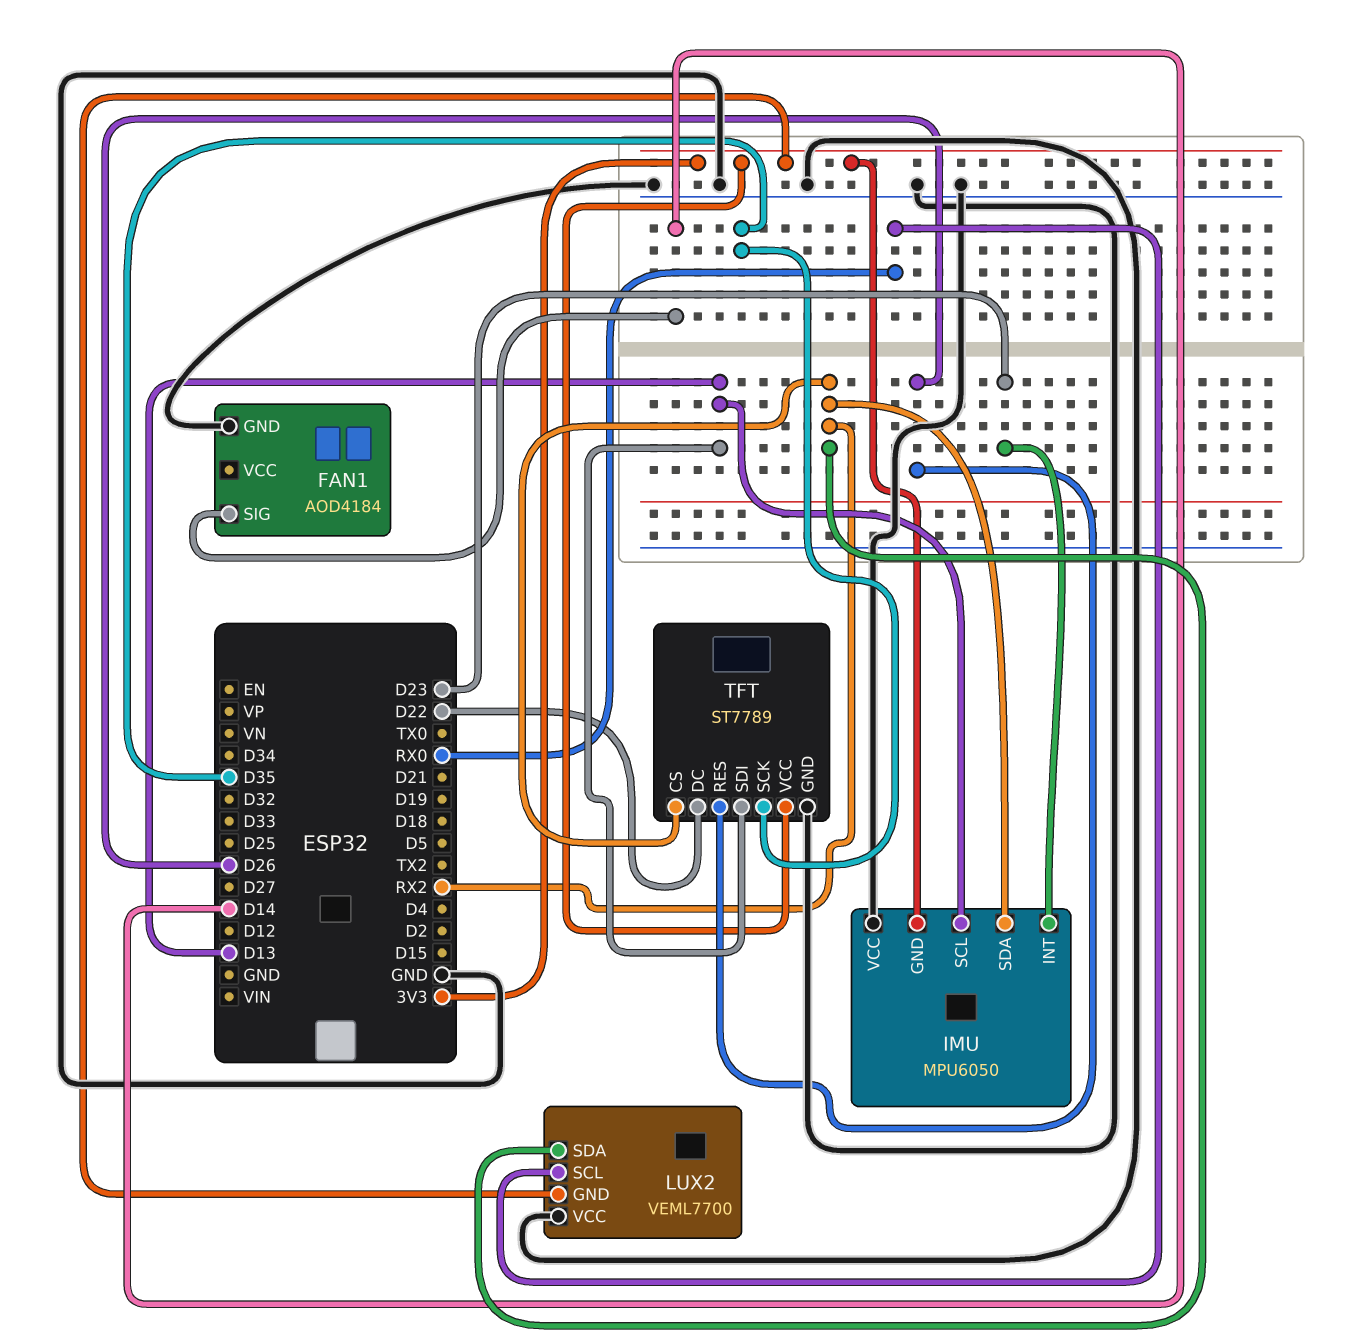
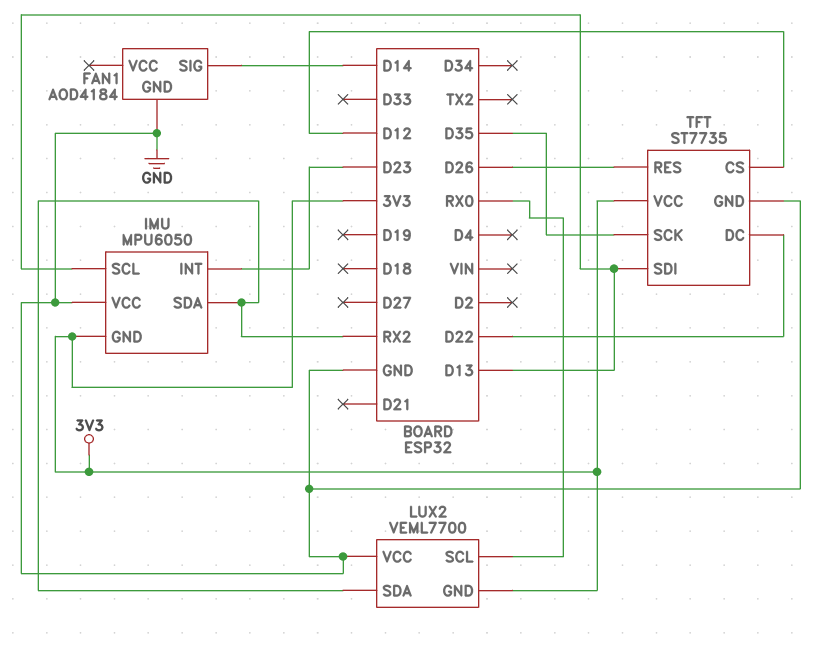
TFT: ST7789 -> ST7735
TFT pin CS: RX2 -> D12

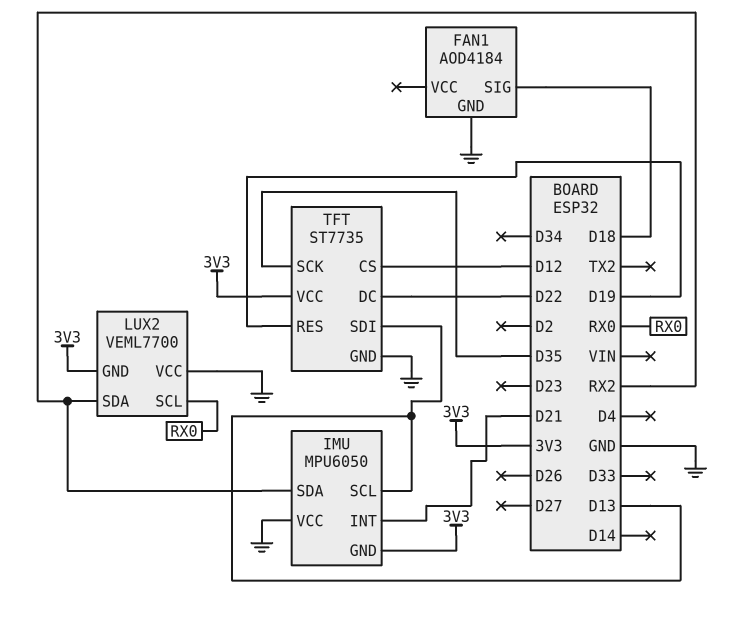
FAN1 pin SIG: D14 -> D18
IMU pin INT: D23 -> D21
TFT pin RES: D26 -> D19

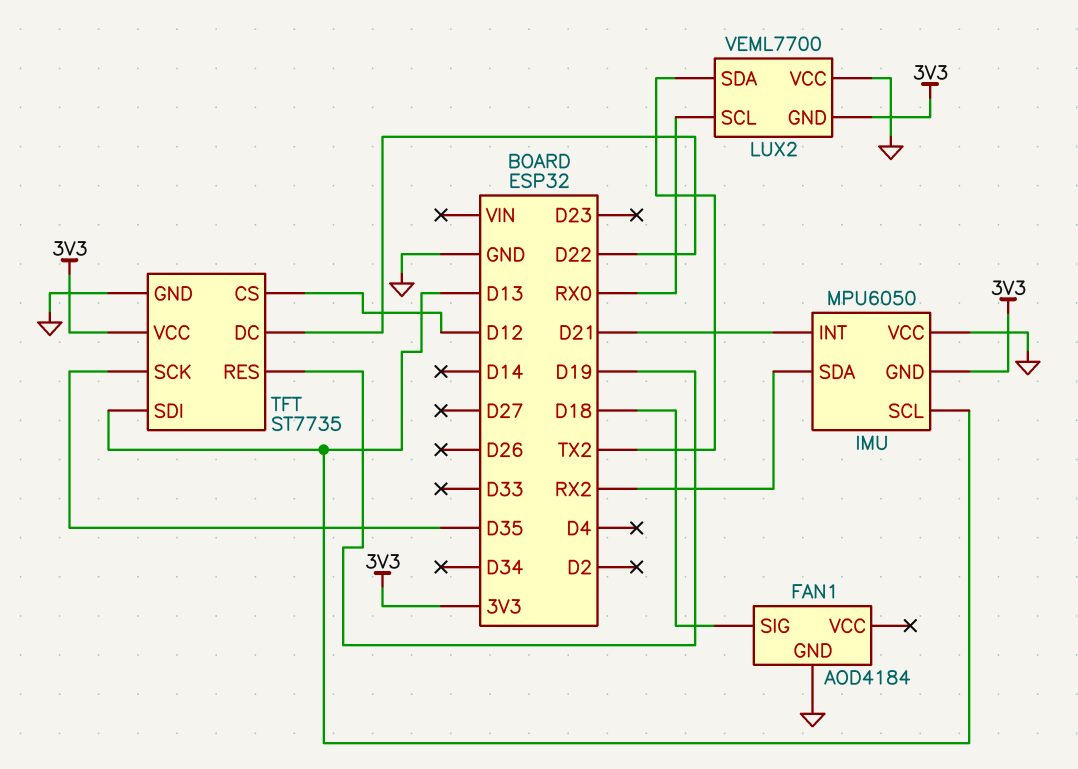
LUX2 pin SDA: RX2 -> TX2

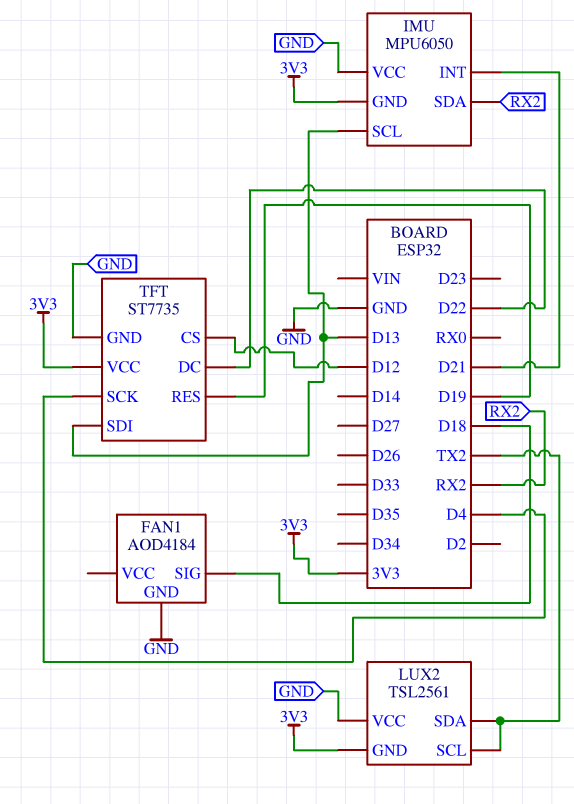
LUX2: VEML7700 -> TSL2561
LUX2 pin SCL: RX0 -> TX2
TFT pin SCK: D35 -> D4

